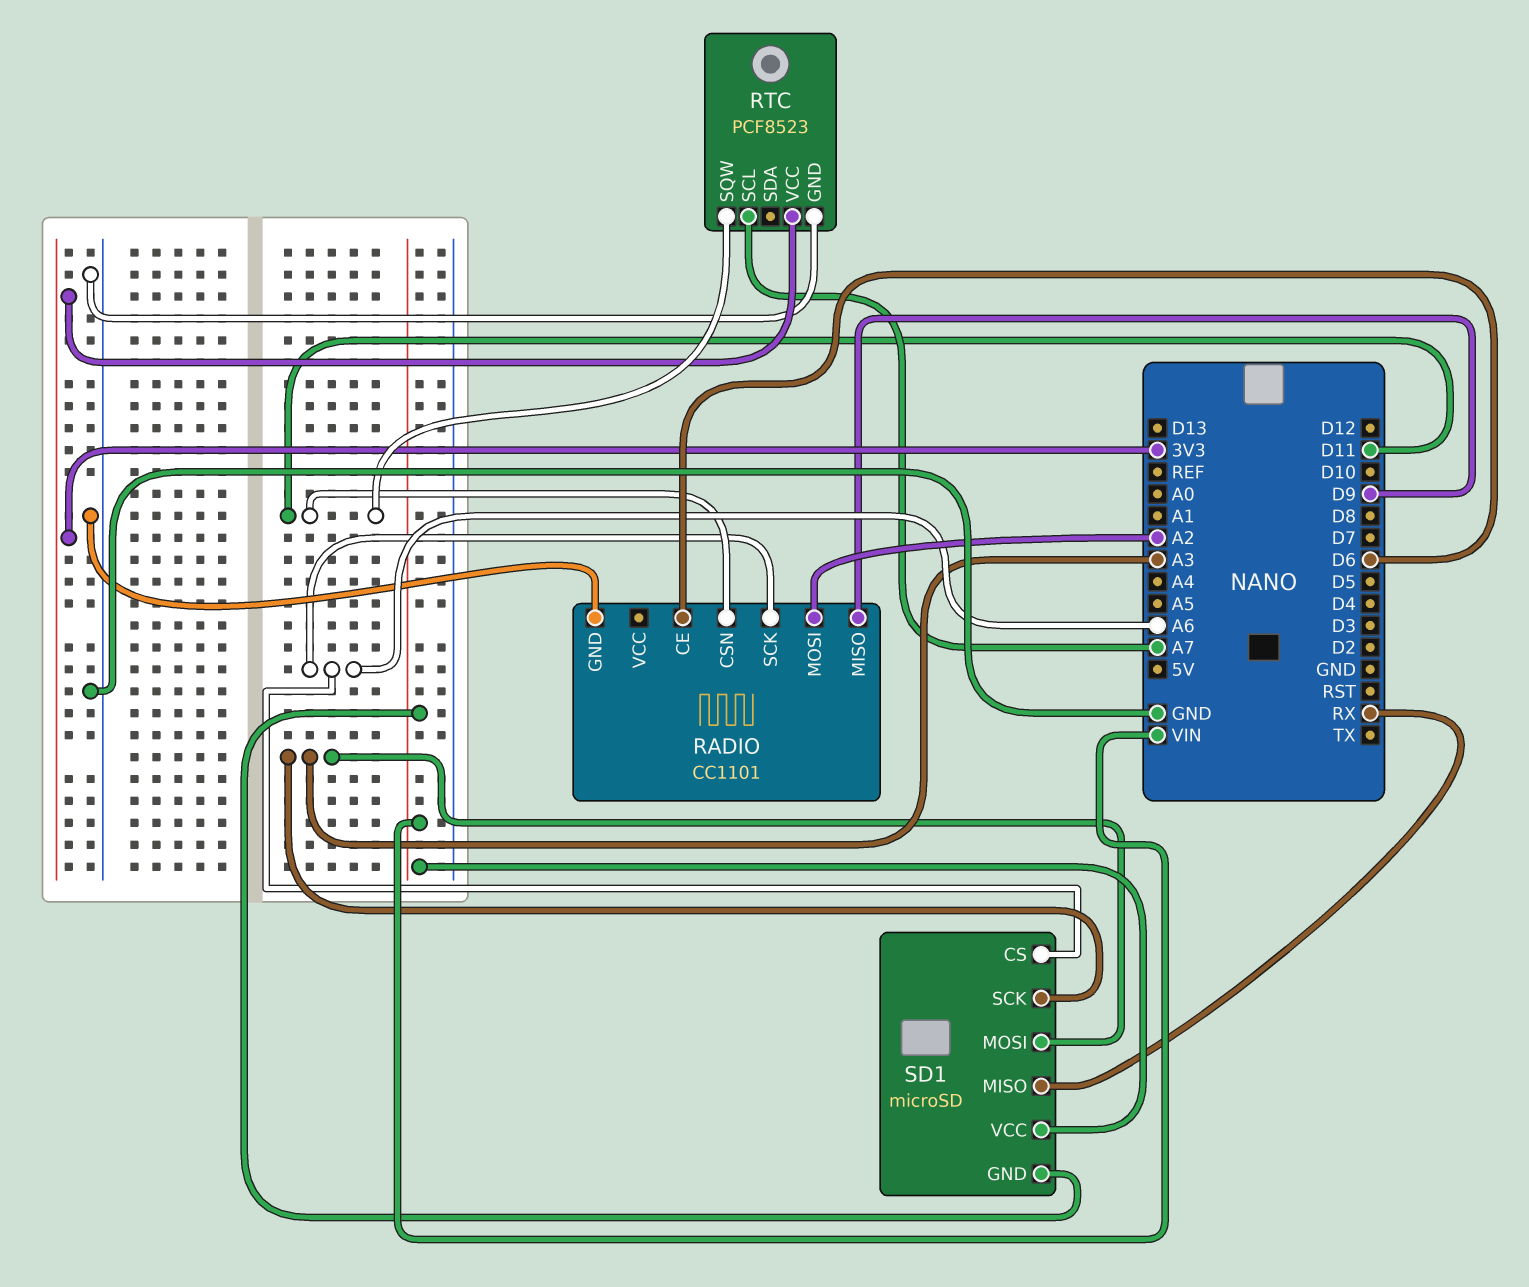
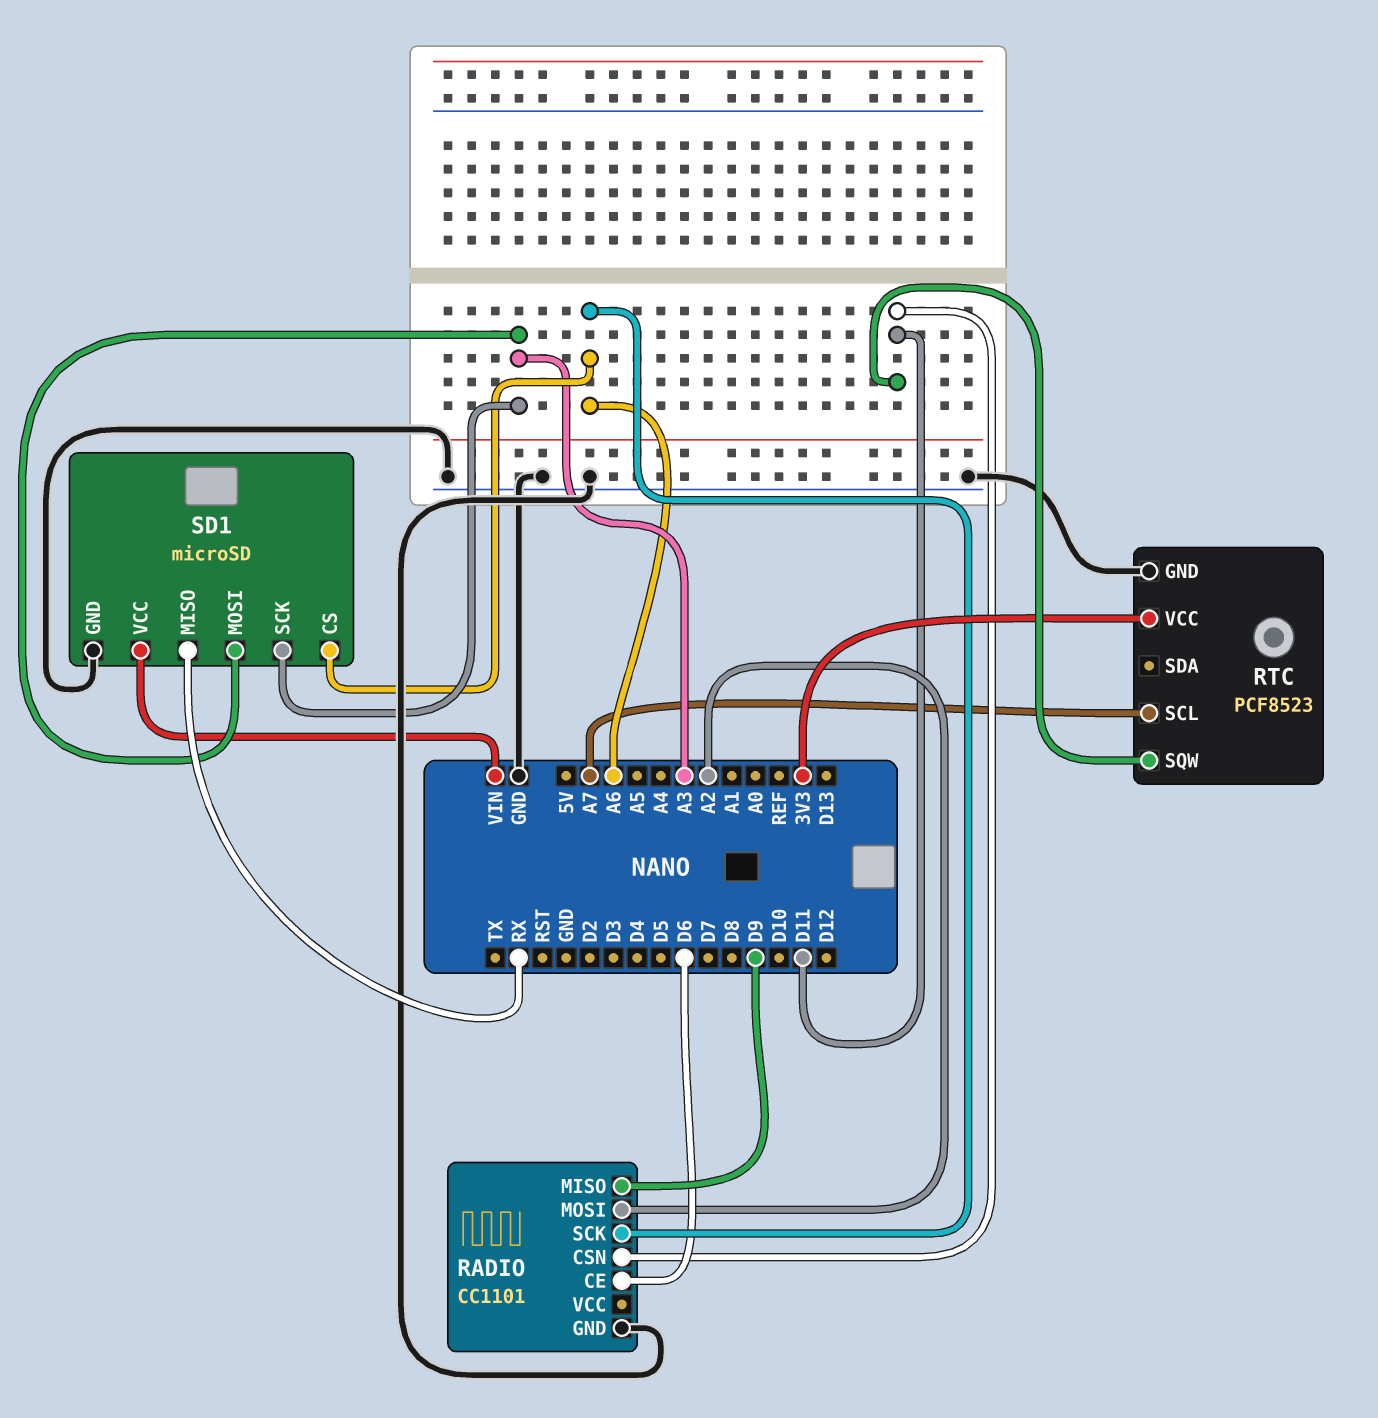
SD1 pin GND: VIN -> GND

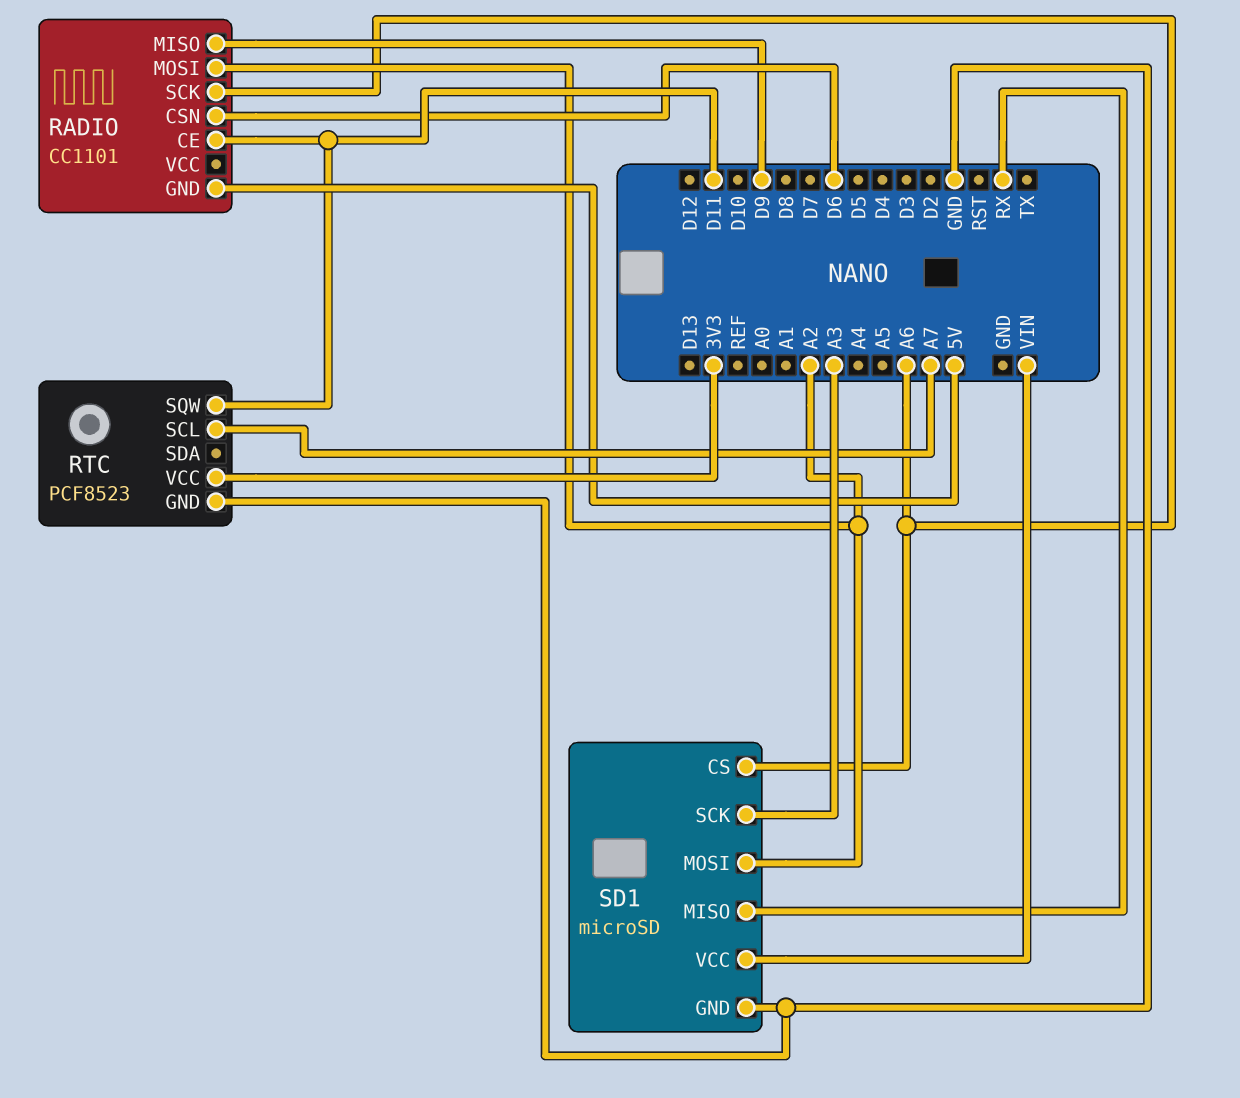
RADIO pin CE: D6 -> D11
RADIO pin CSN: D11 -> D6
RADIO pin GND: GND -> 5V
SD1 pin MOSI: A3 -> A2

